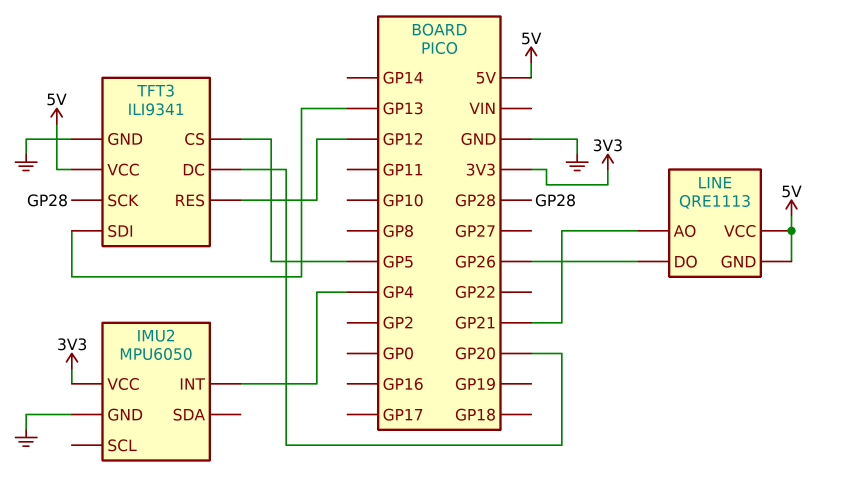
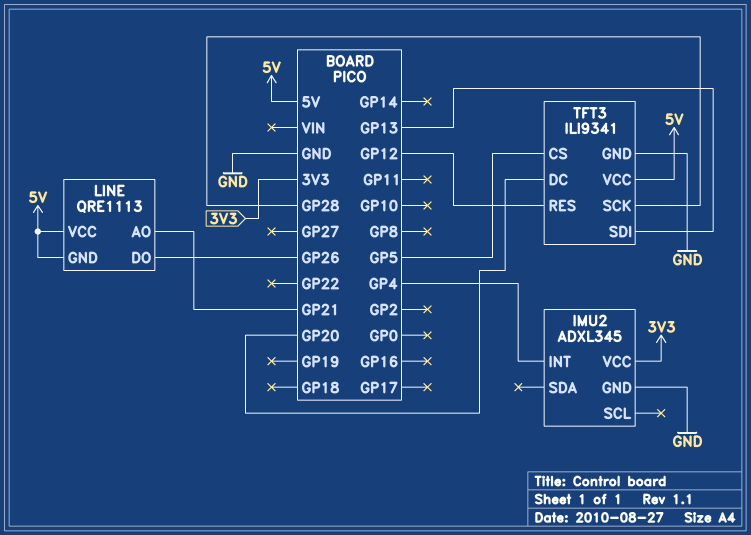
IMU2: MPU6050 -> ADXL345

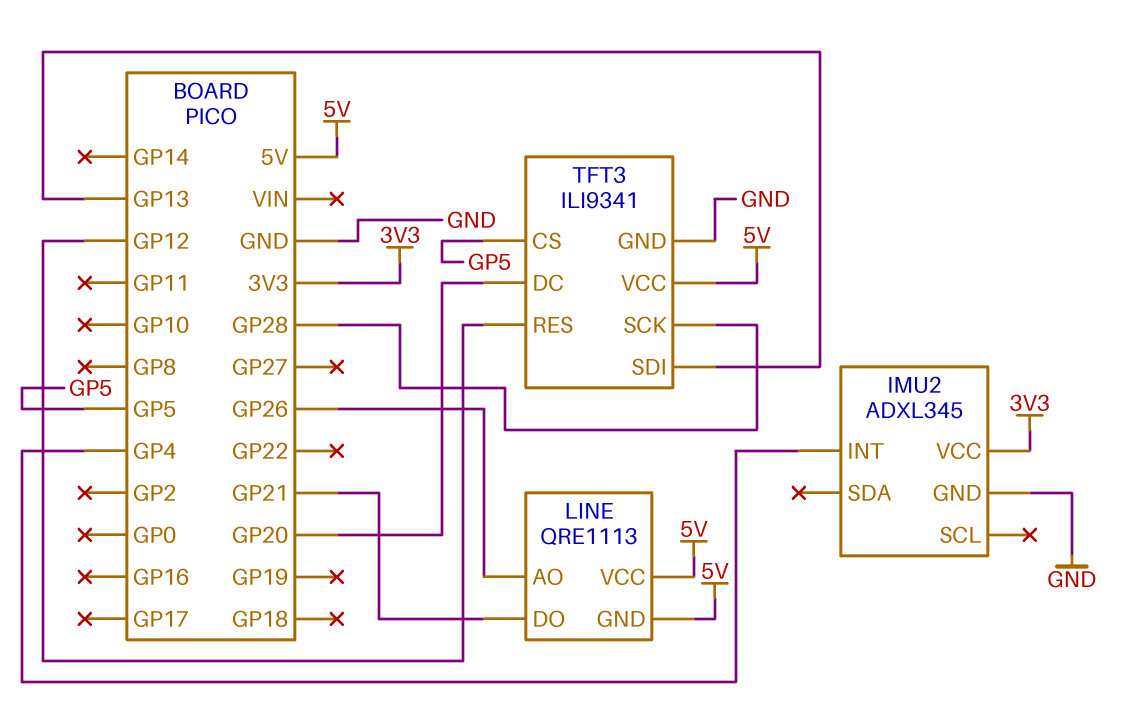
LINE pin AO: GP21 -> GP26
LINE pin DO: GP26 -> GP21

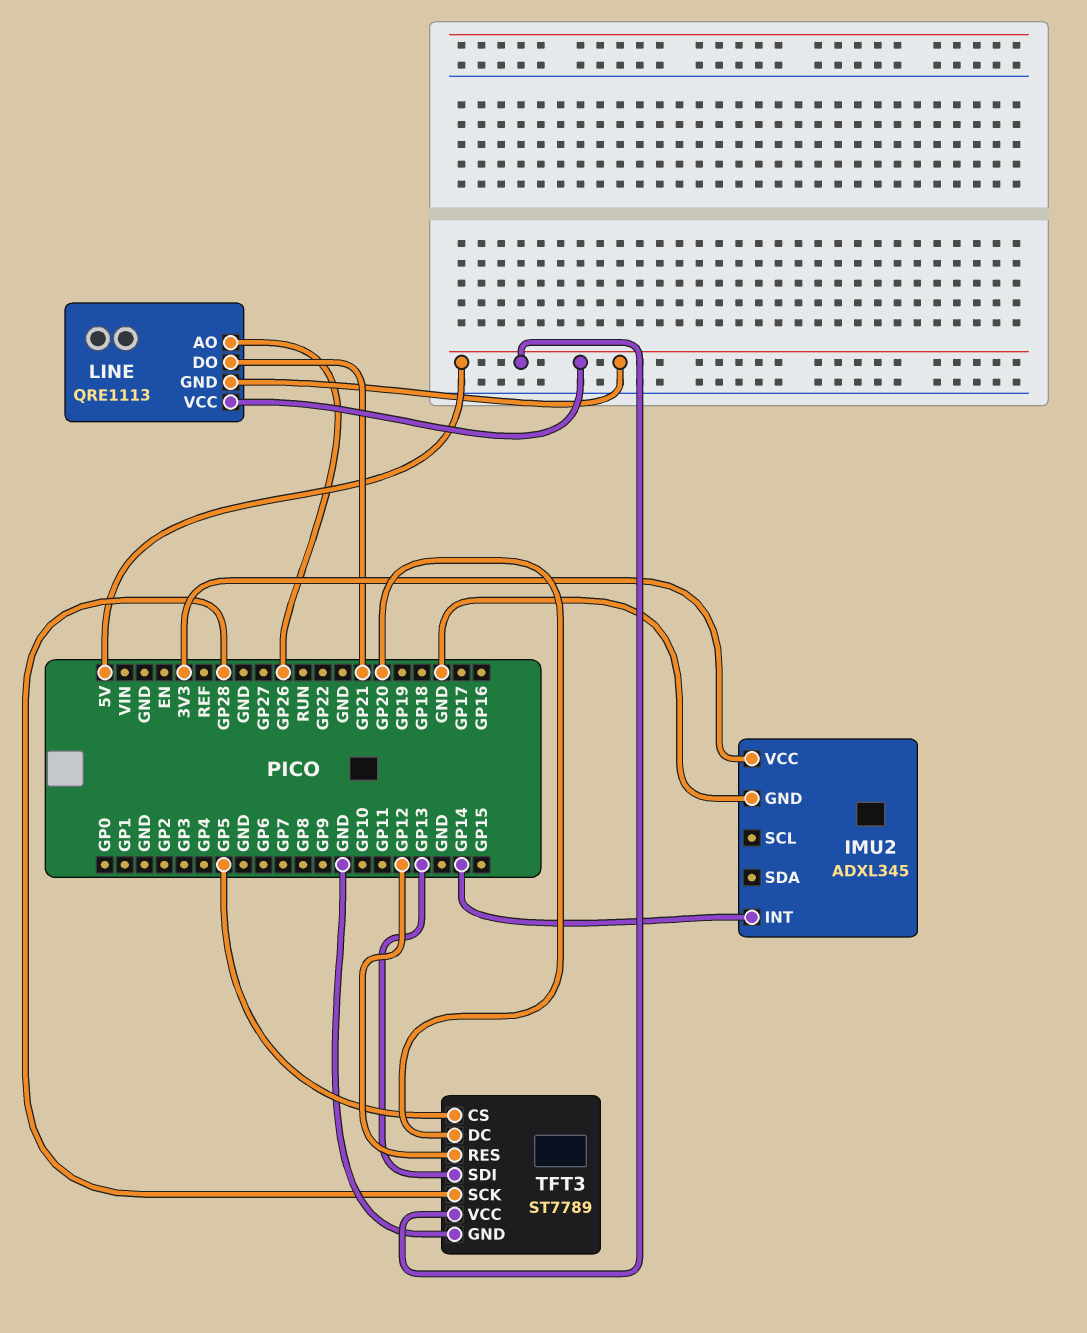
IMU2 pin INT: GP4 -> GP14
TFT3: ILI9341 -> ST7789

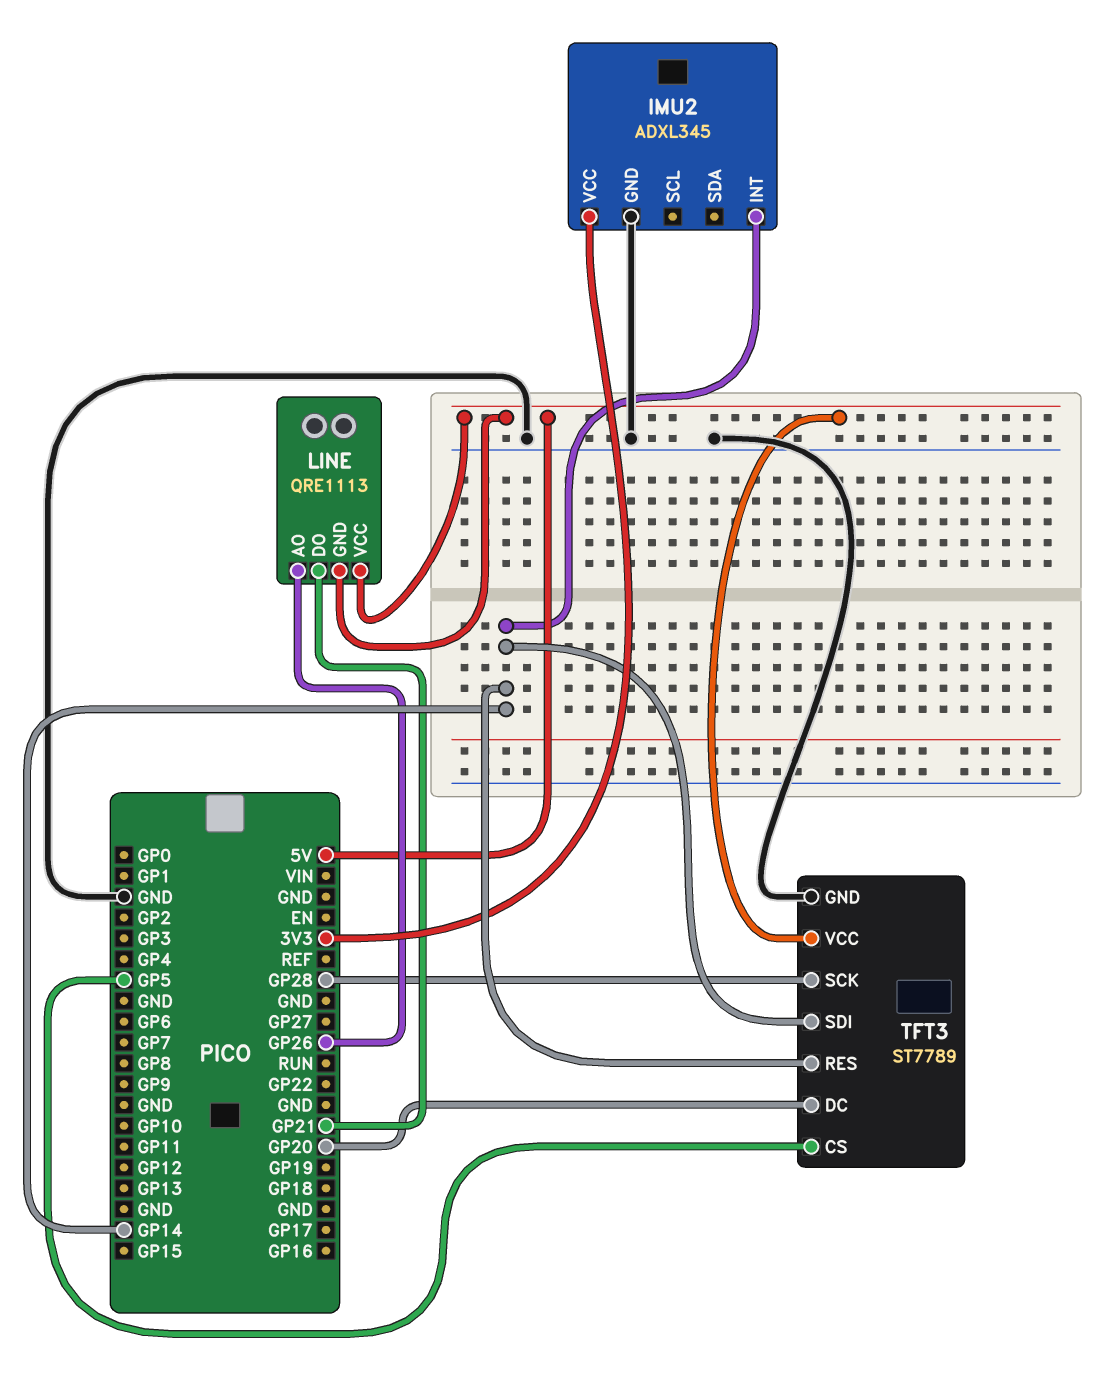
TFT3 pin RES: GP12 -> GP14
TFT3 pin SDI: GP13 -> GP14

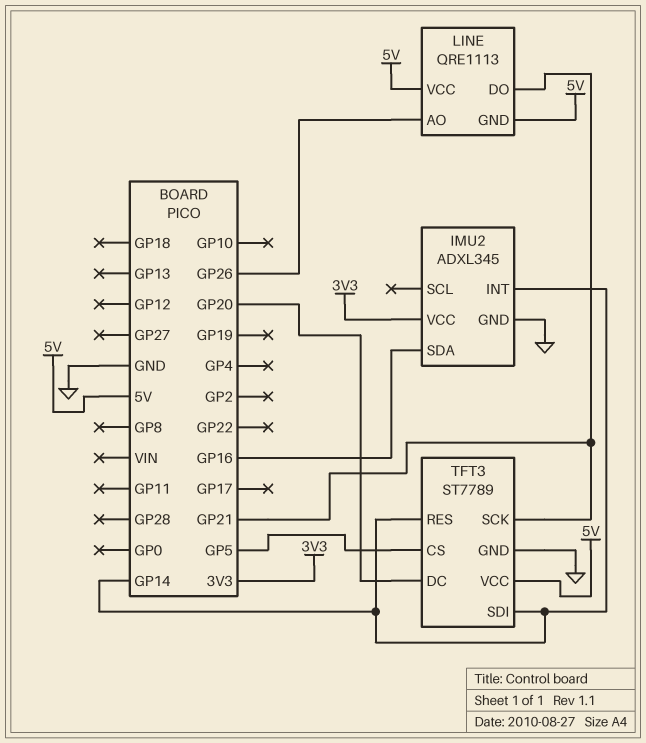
IMU2 pin SDA: none -> GP16
TFT3 pin SCK: GP28 -> GP21

